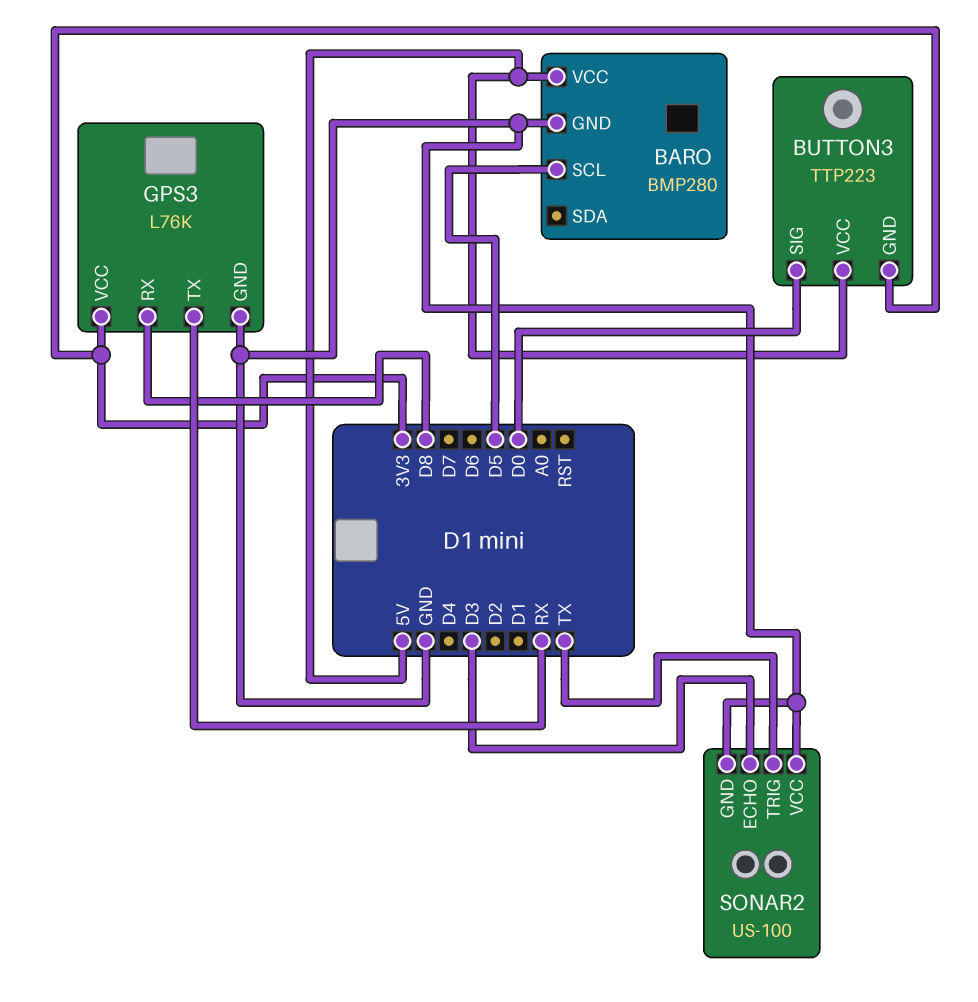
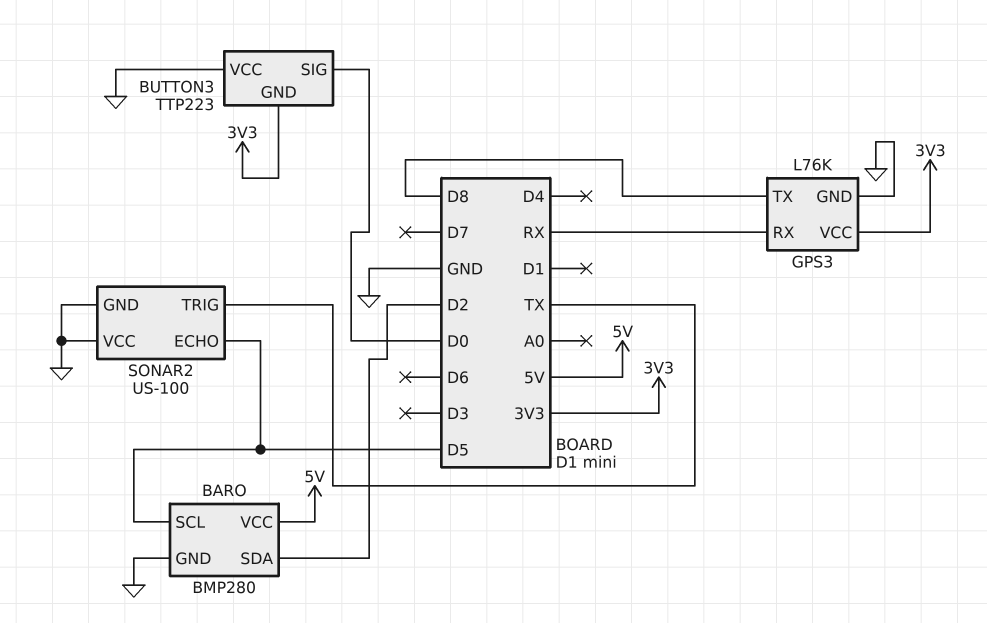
BARO pin SDA: none -> D2
BUTTON3 pin VCC: 5V -> GND
GPS3 pin RX: D8 -> RX
GPS3 pin TX: RX -> D8
SONAR2 pin ECHO: D3 -> D5

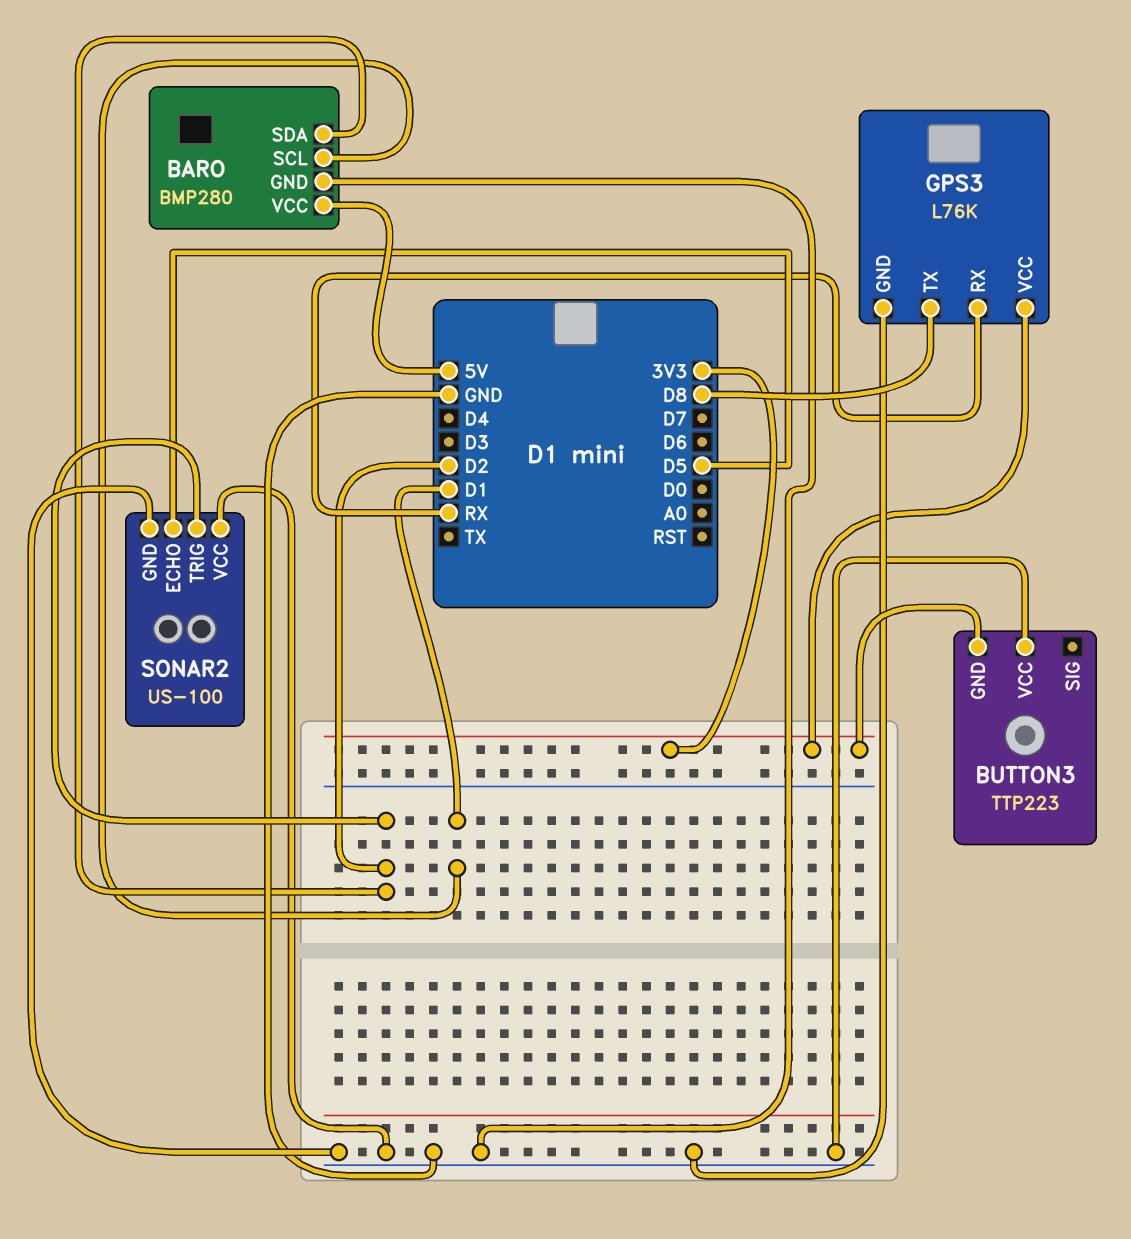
BARO pin SCL: D5 -> D1
BUTTON3 pin SIG: D0 -> none
SONAR2 pin TRIG: TX -> D2

